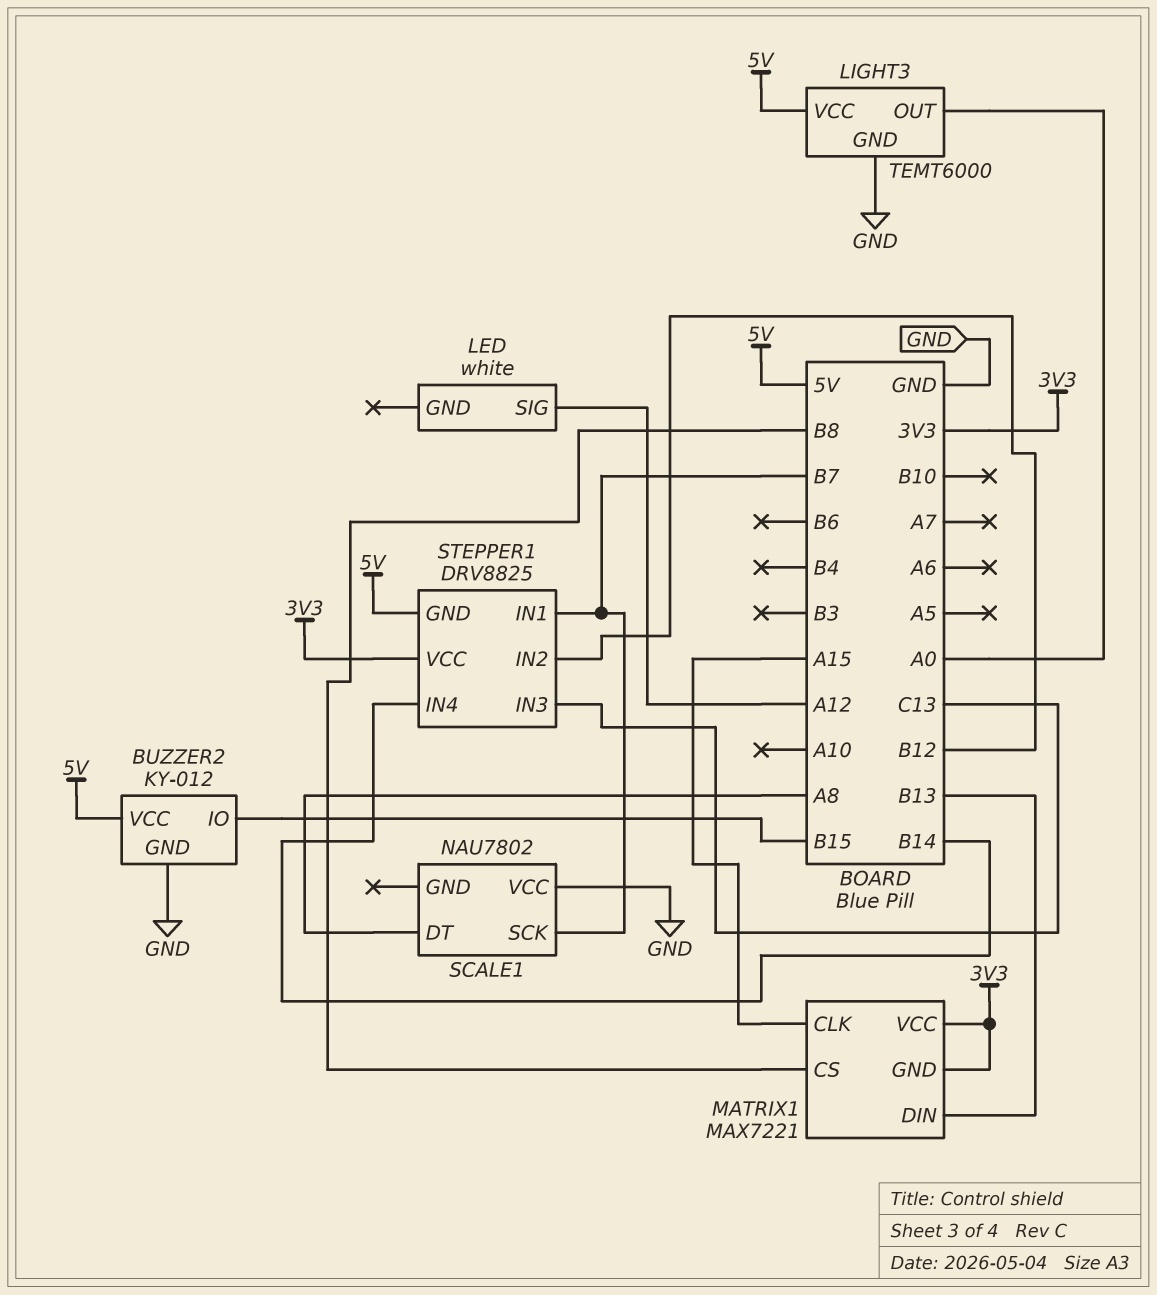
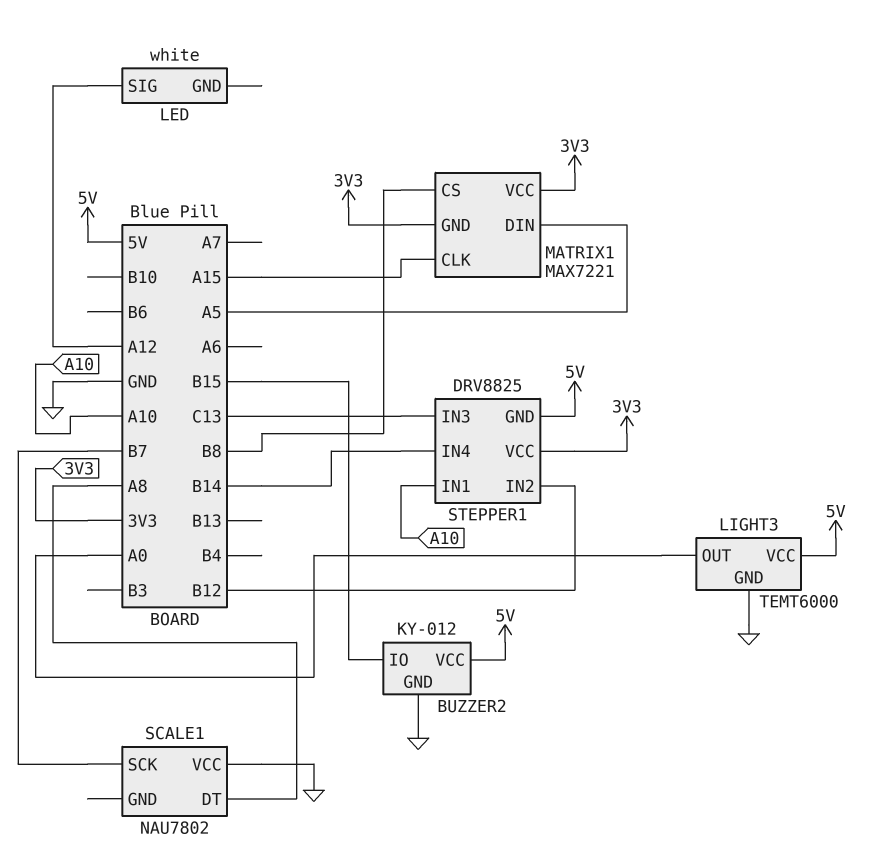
MATRIX1 pin DIN: B13 -> A5
STEPPER1 pin IN1: B7 -> A10

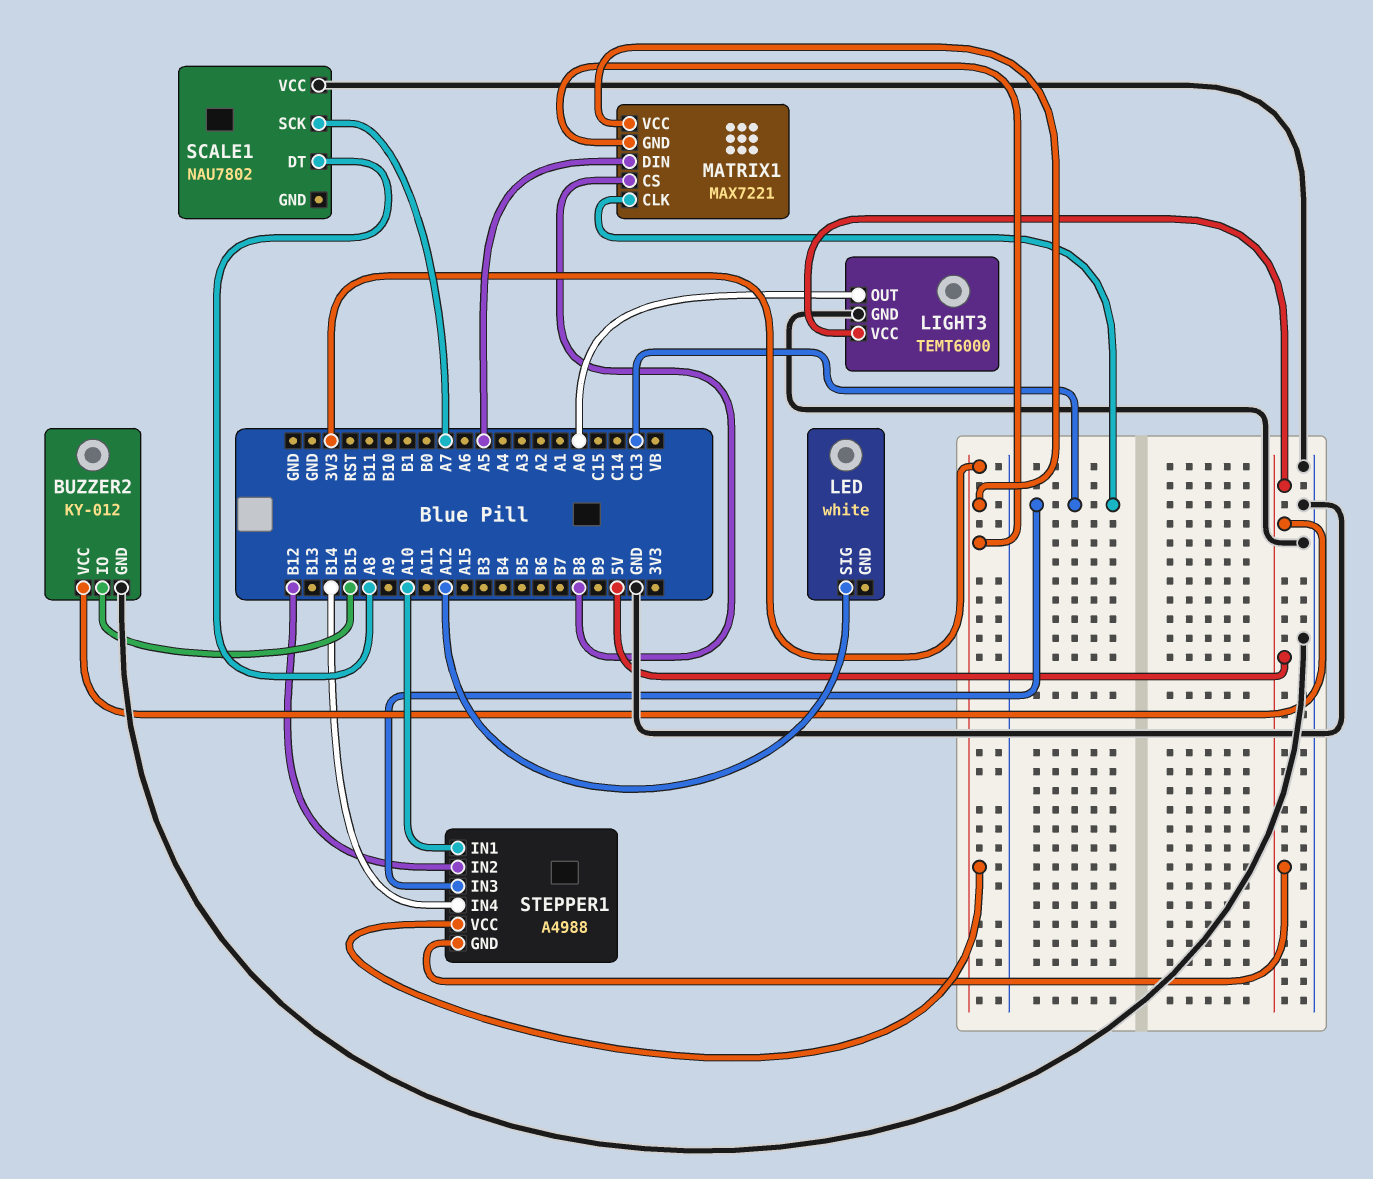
MATRIX1 pin CLK: A15 -> C13
SCALE1 pin SCK: B7 -> A7
STEPPER1: DRV8825 -> A4988

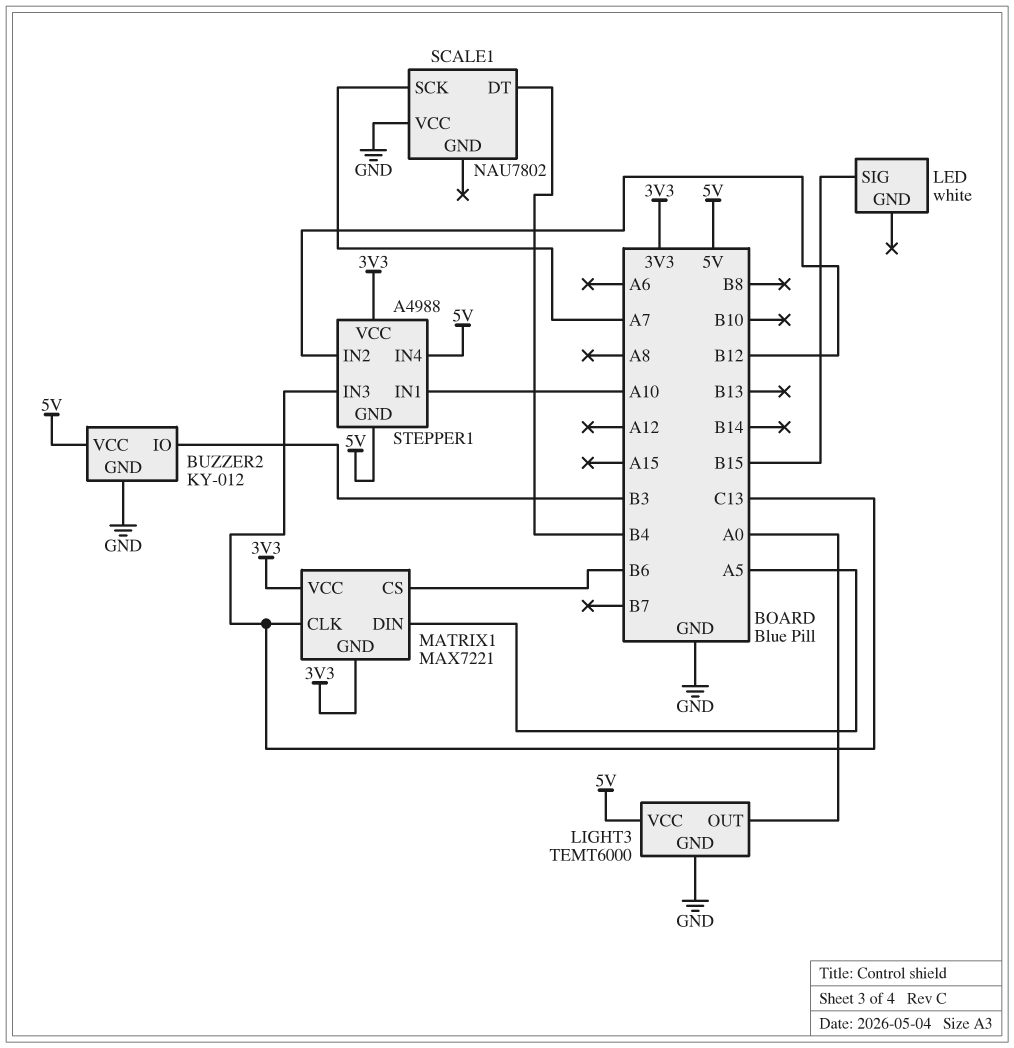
BUZZER2 pin IO: B15 -> B3
LED pin SIG: A12 -> B15
MATRIX1 pin CS: B8 -> B6
SCALE1 pin DT: A8 -> B4
STEPPER1 pin IN4: B14 -> 5V

